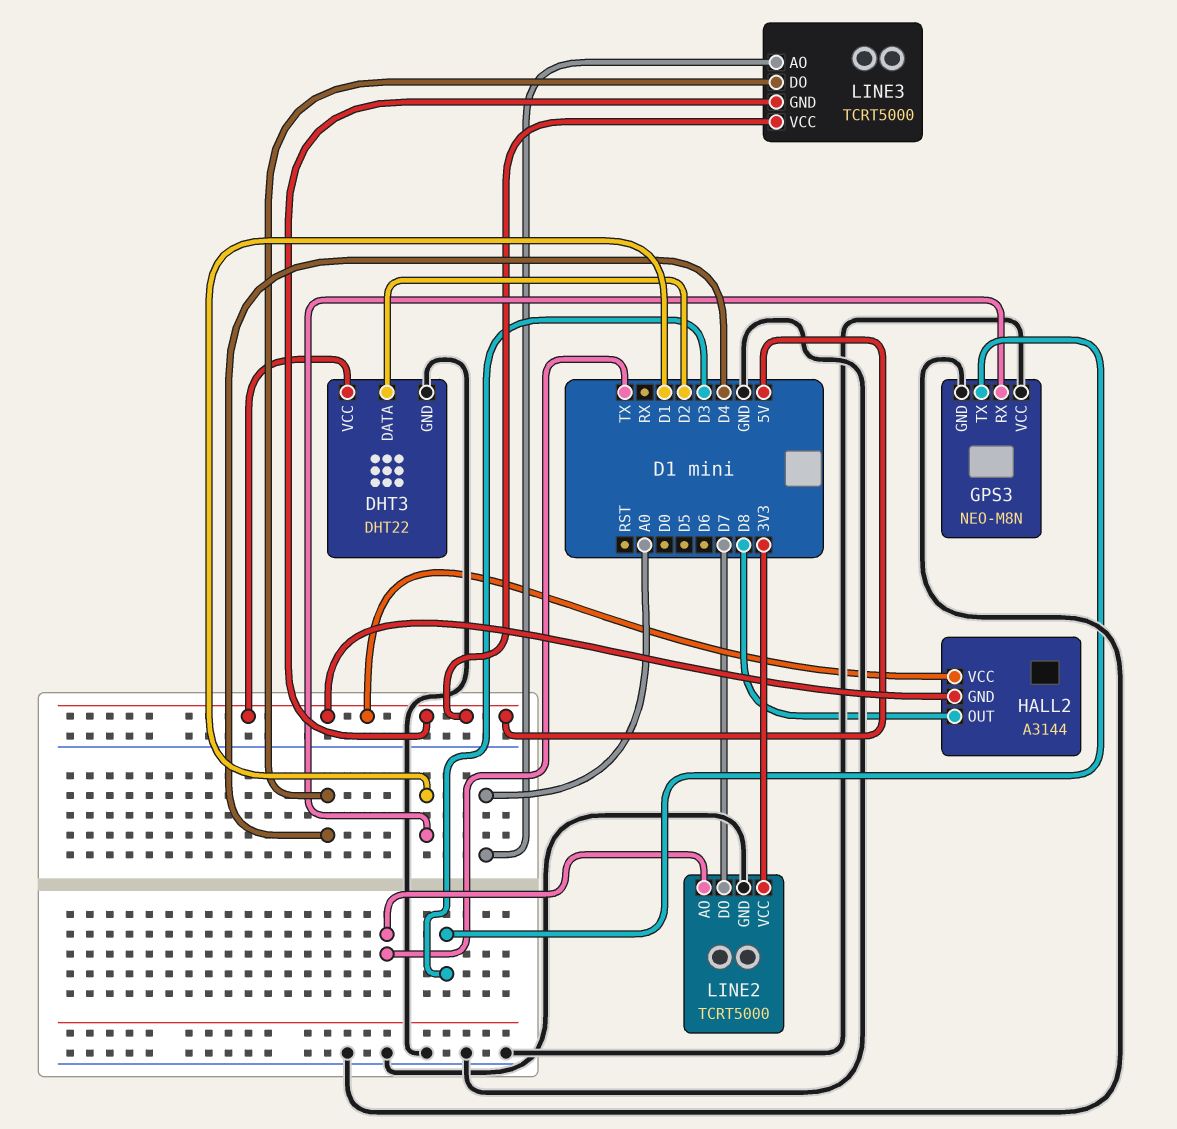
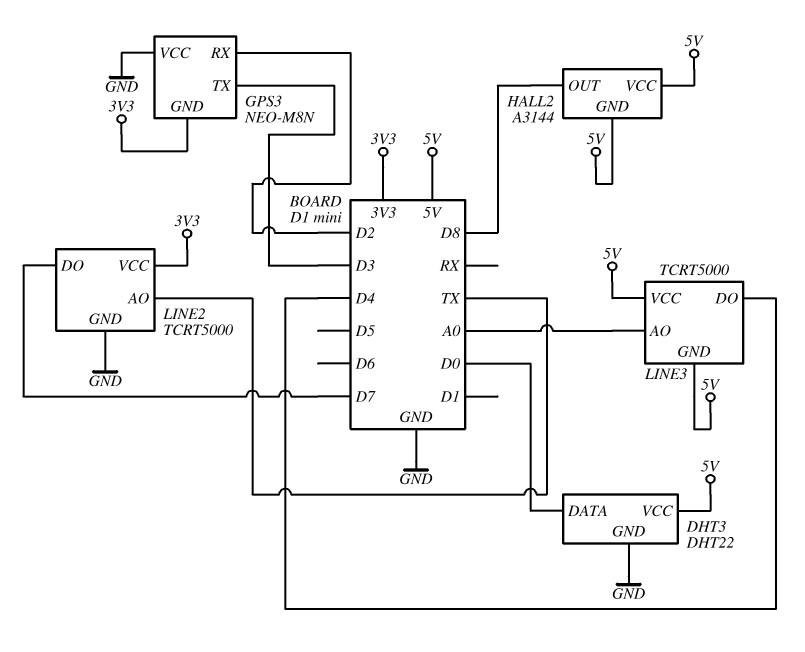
DHT3 pin DATA: D2 -> D0
GPS3 pin GND: GND -> 3V3
GPS3 pin RX: D1 -> D2

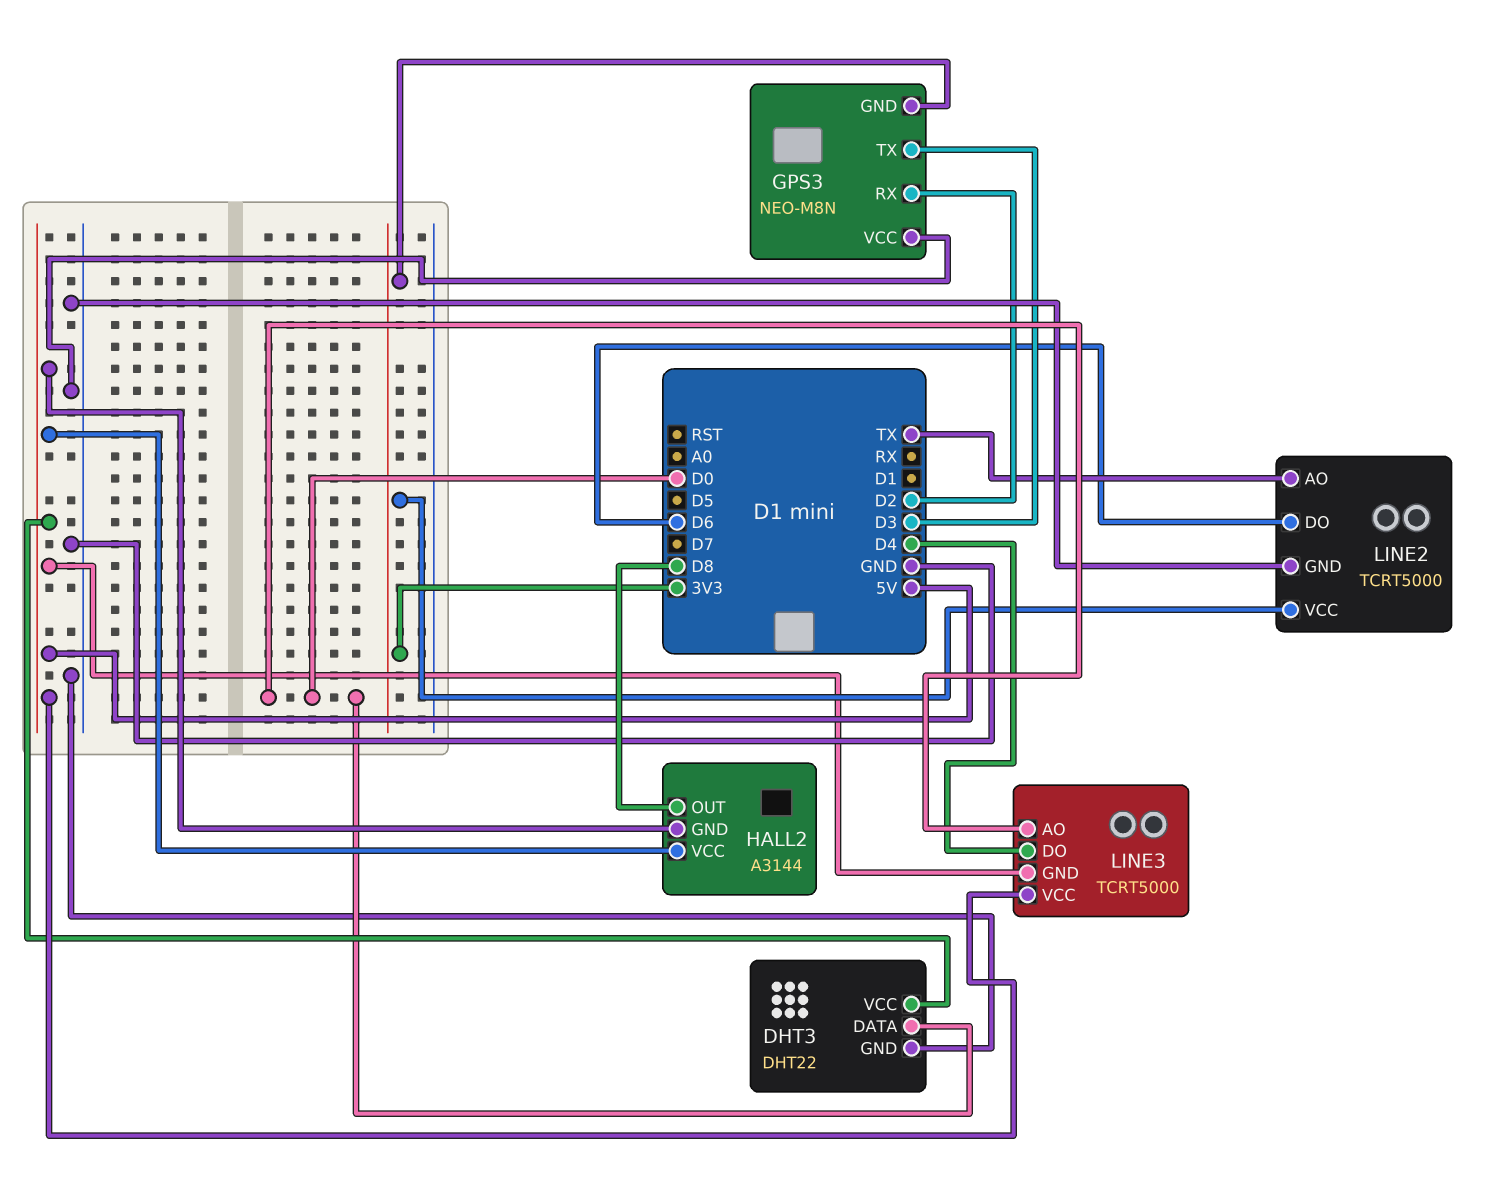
LINE2 pin DO: D7 -> D6
LINE3 pin AO: A0 -> D0

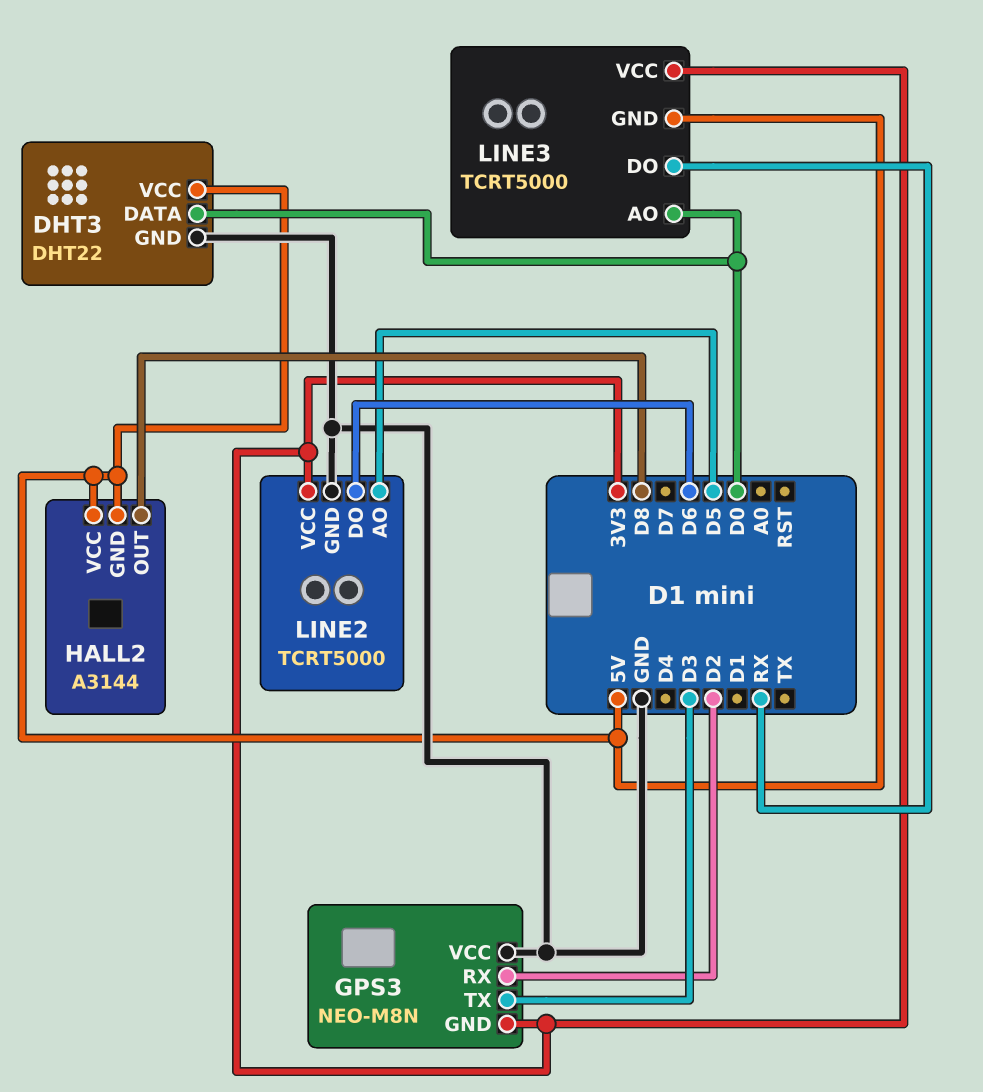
LINE2 pin AO: TX -> D5
LINE3 pin DO: D4 -> RX
LINE3 pin VCC: 5V -> 3V3

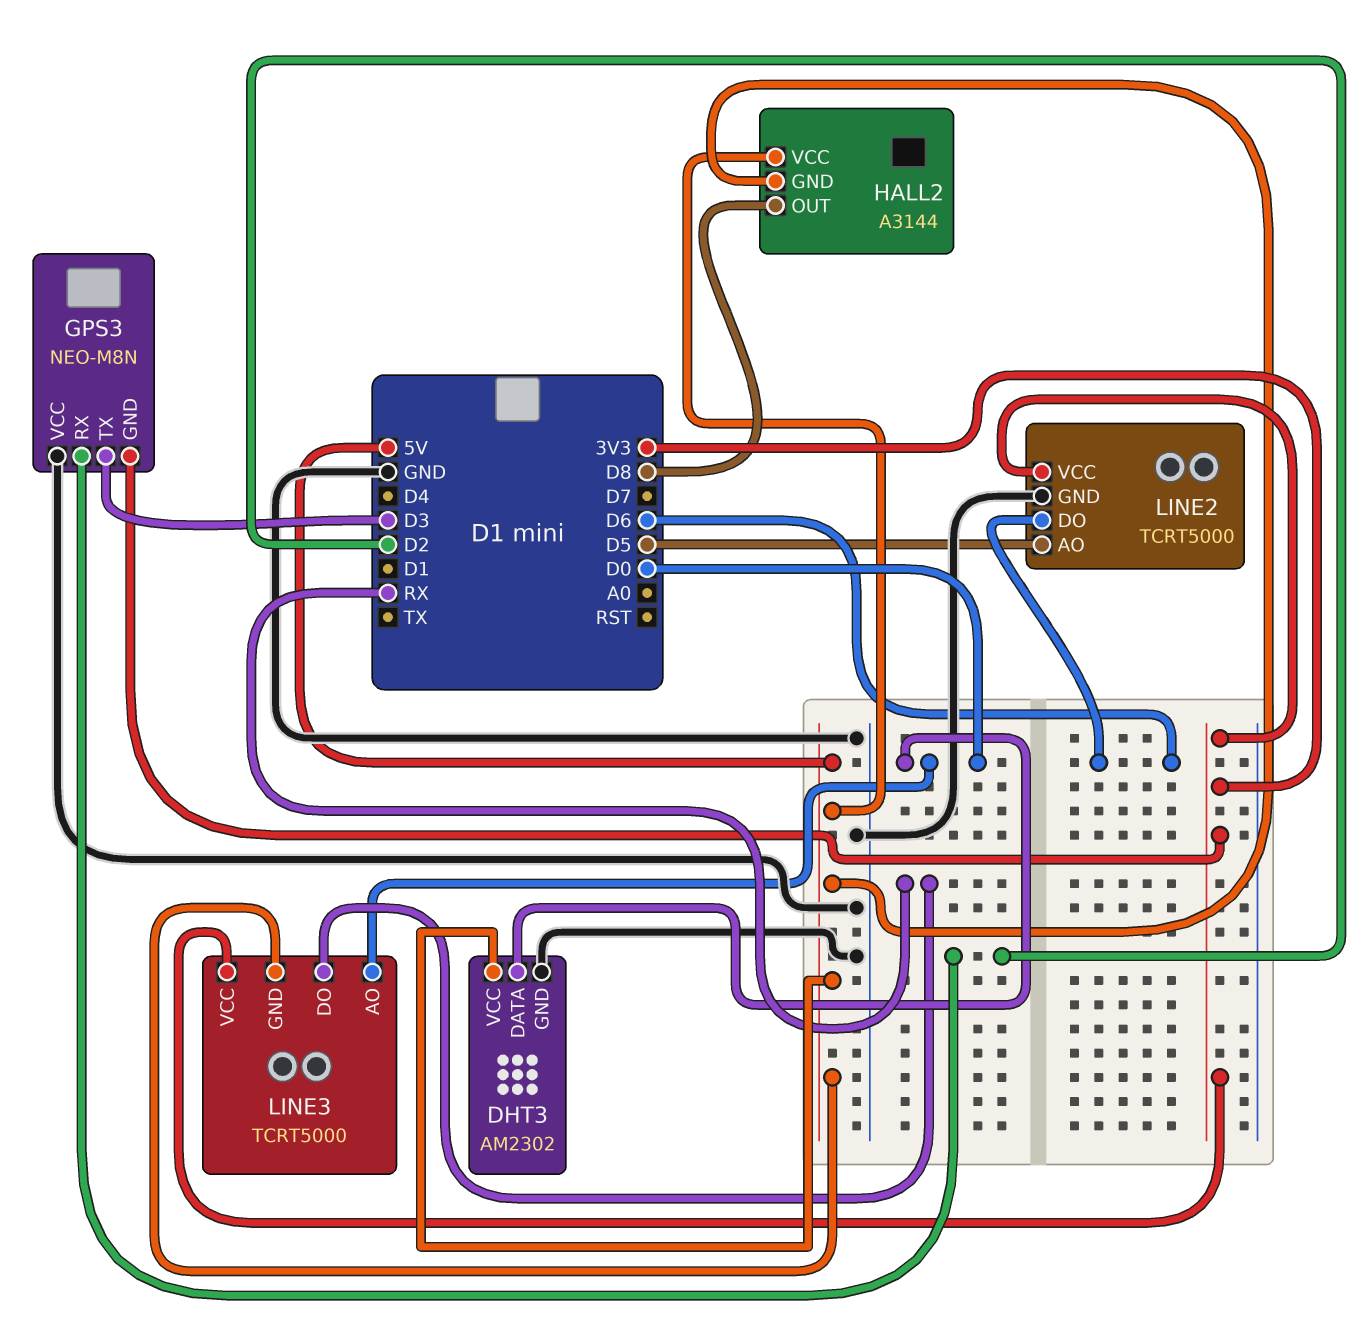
DHT3: DHT22 -> AM2302

